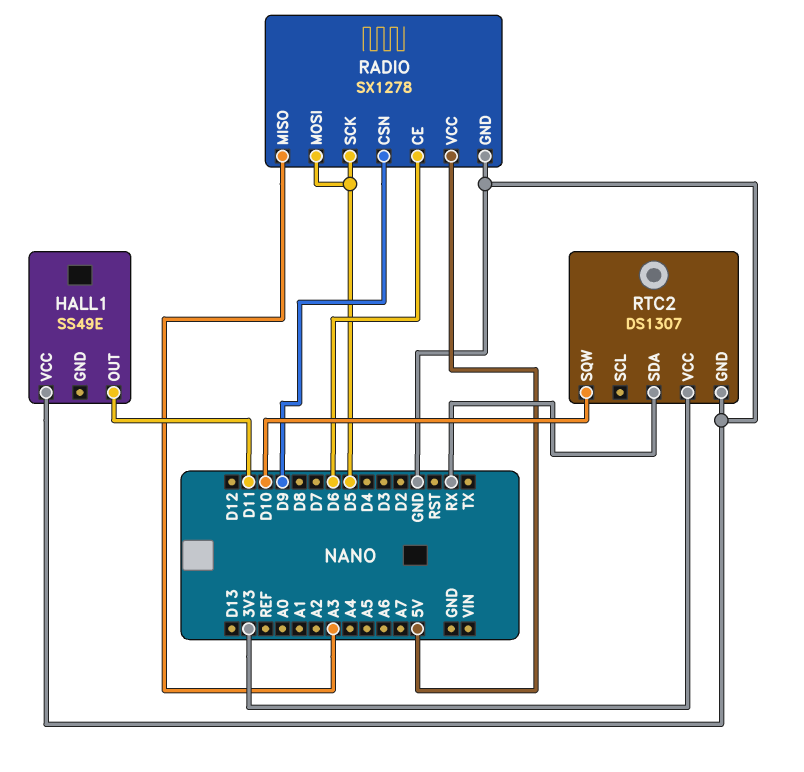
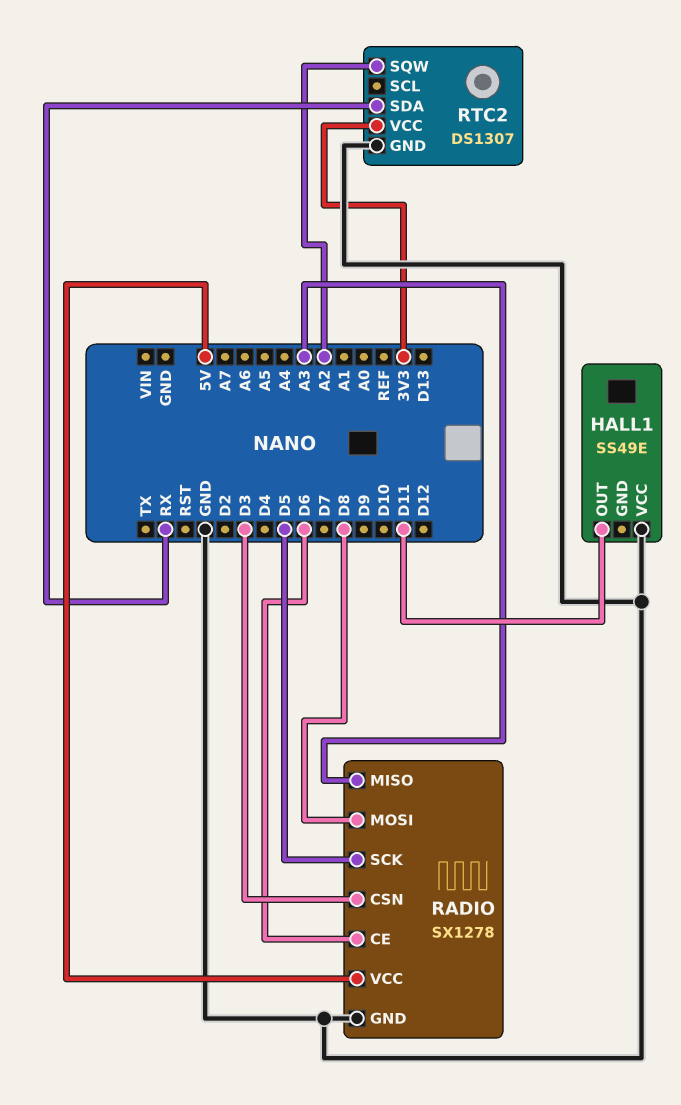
RADIO pin CSN: D9 -> D3
RADIO pin MOSI: D5 -> D8
RTC2 pin SQW: D10 -> A2

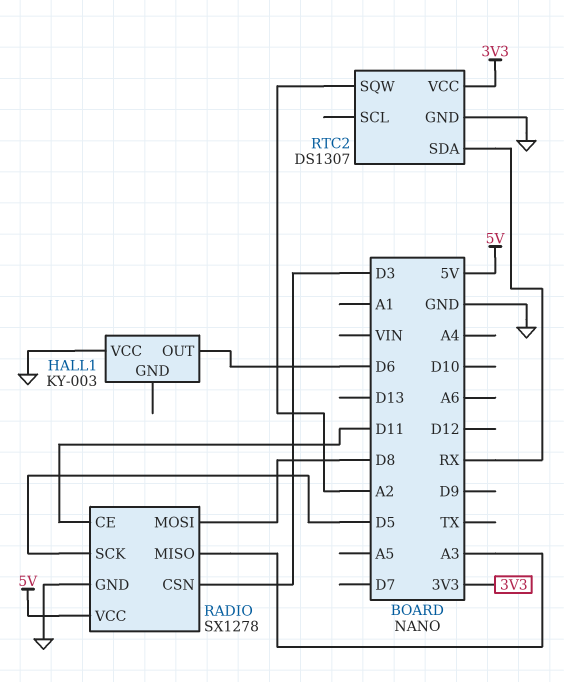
HALL1: SS49E -> KY-003
HALL1 pin OUT: D11 -> D6
RADIO pin CE: D6 -> D11

